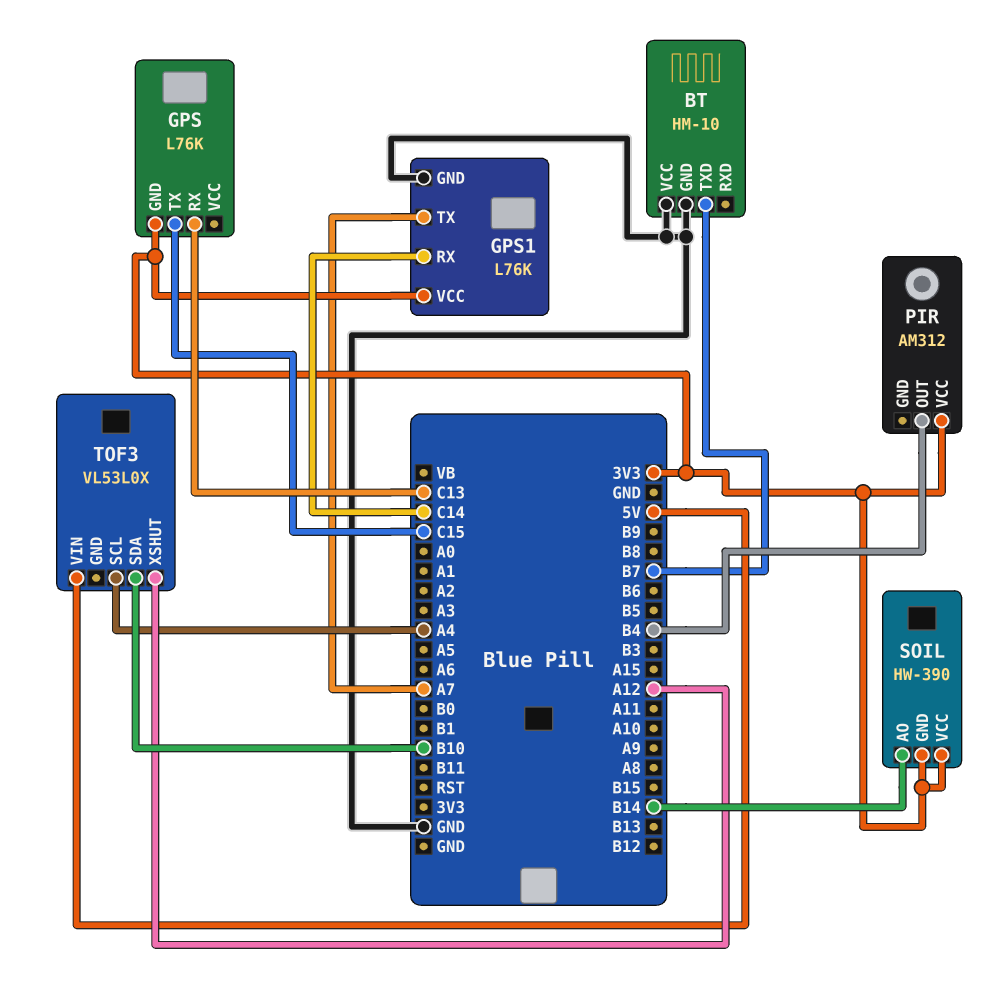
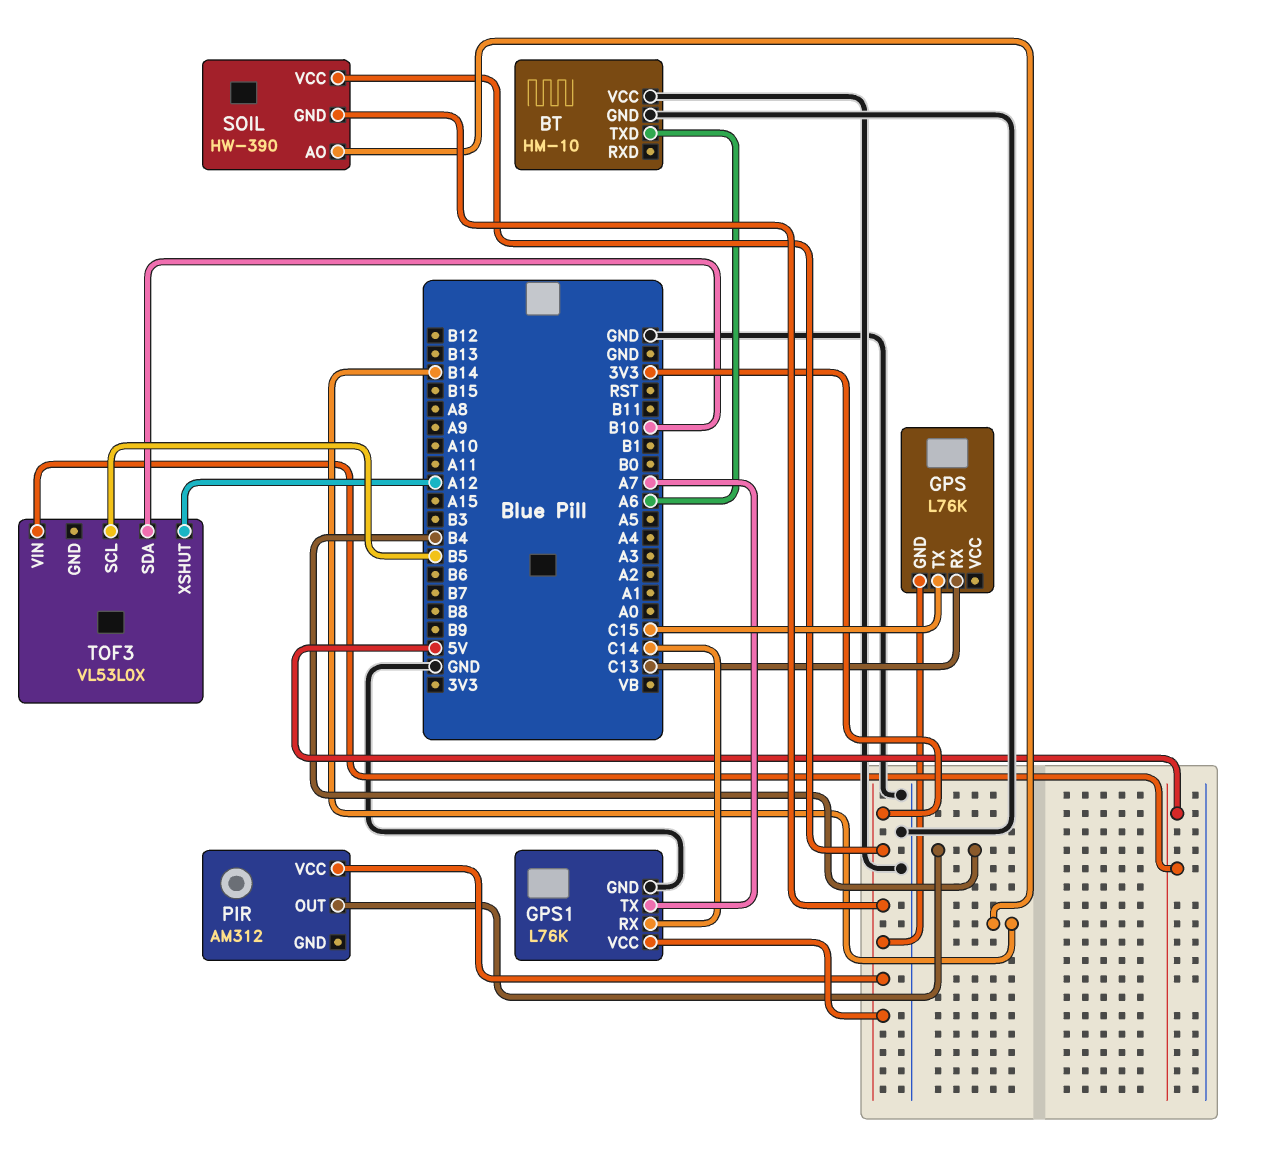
BT pin TXD: B7 -> A6
TOF3 pin SCL: A4 -> B5

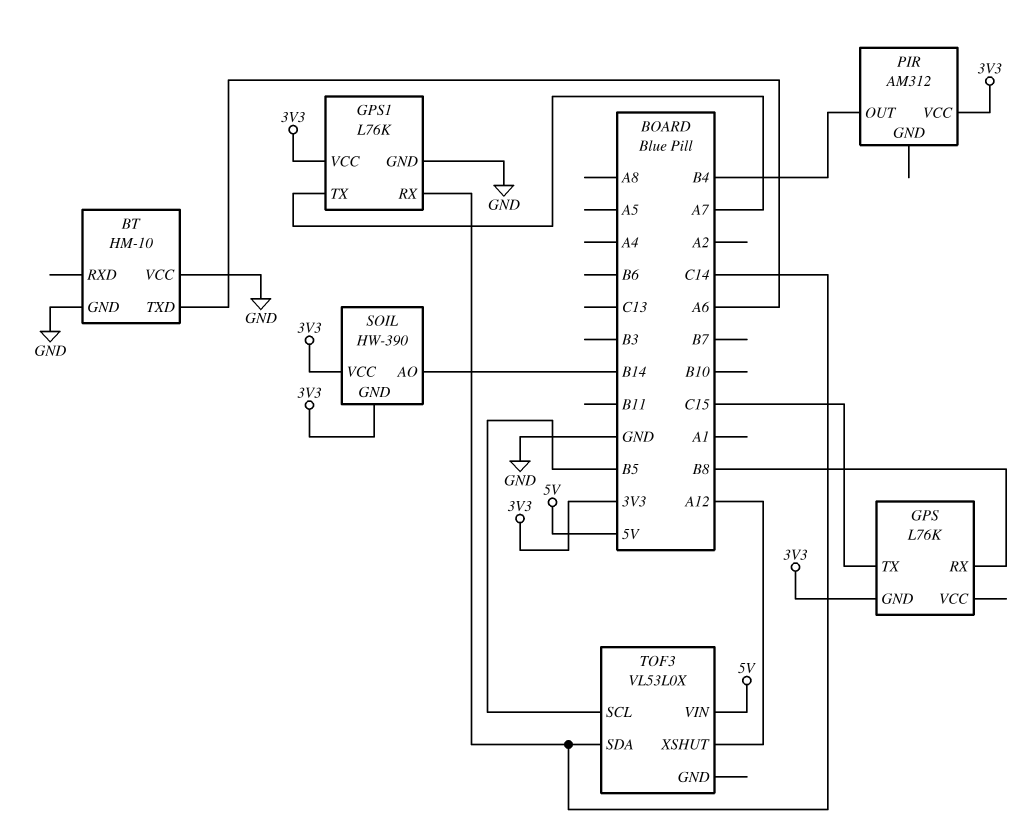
GPS pin RX: C13 -> B8
TOF3 pin SDA: B10 -> C14

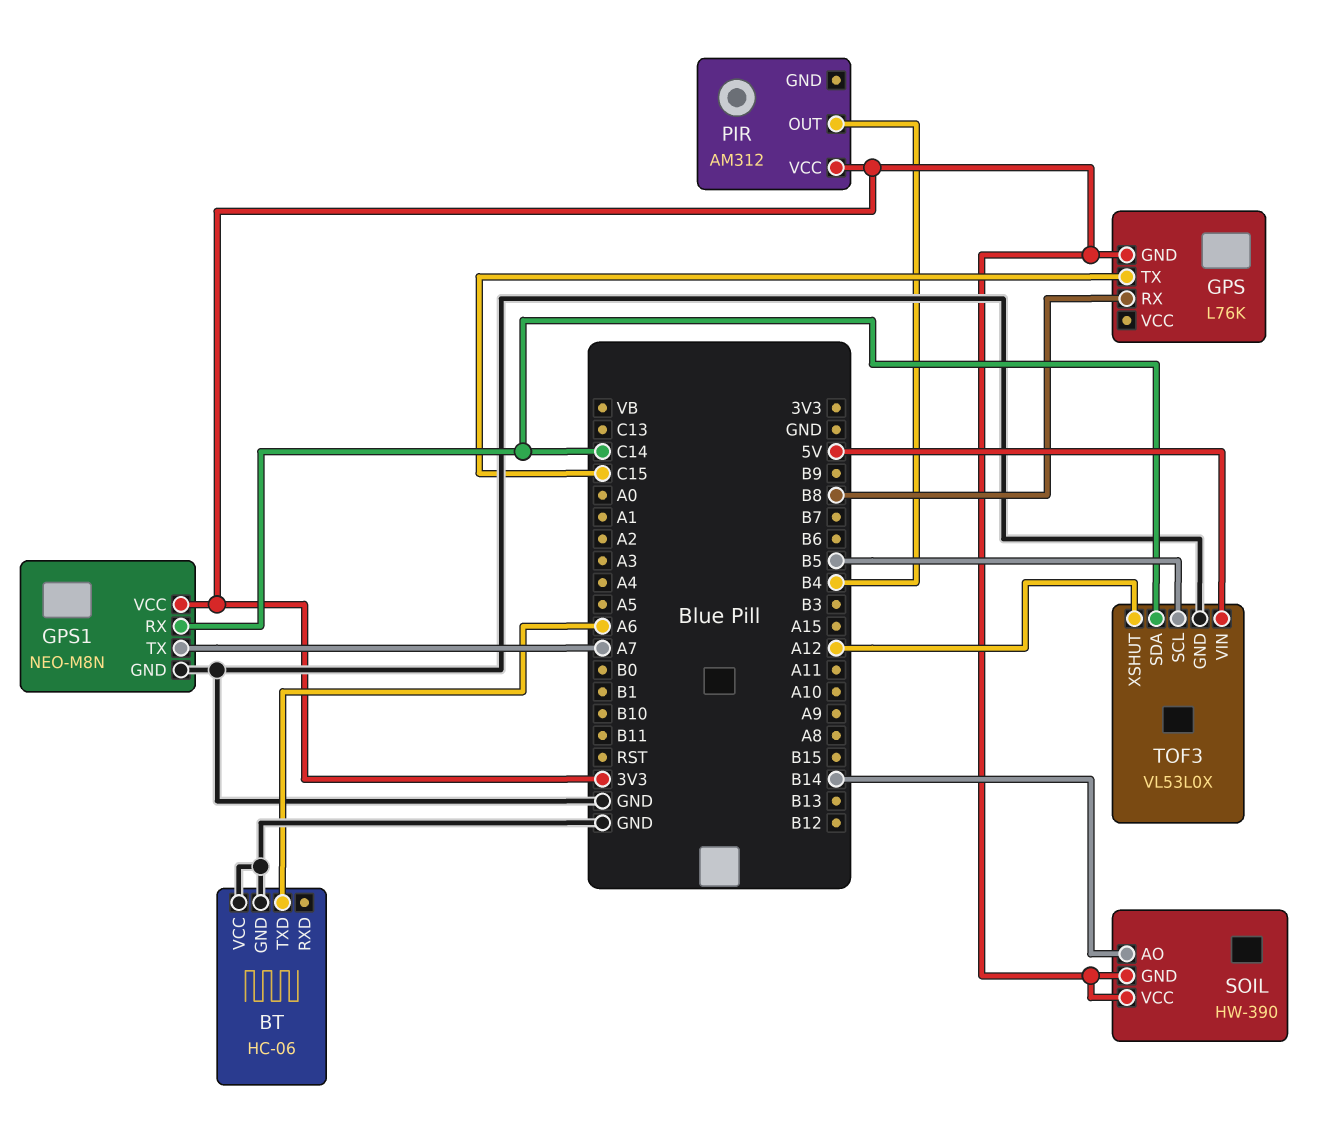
BT: HM-10 -> HC-06
GPS1: L76K -> NEO-M8N
TOF3 pin GND: none -> GND

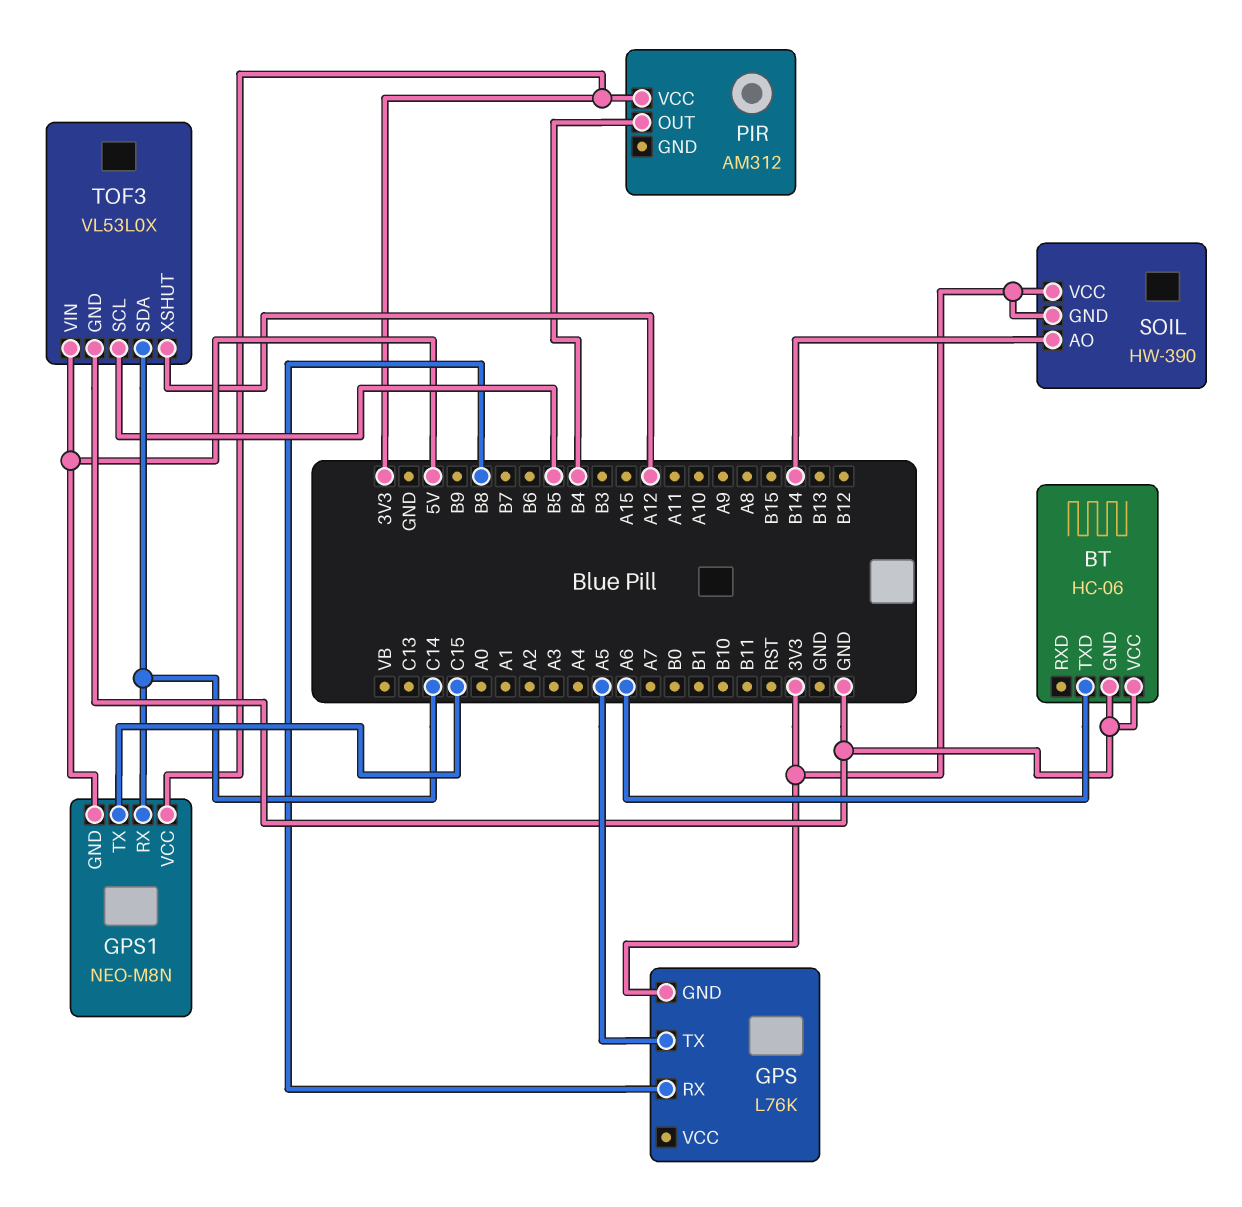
GPS pin TX: C15 -> A5
GPS1 pin GND: GND -> 5V
GPS1 pin TX: A7 -> C15

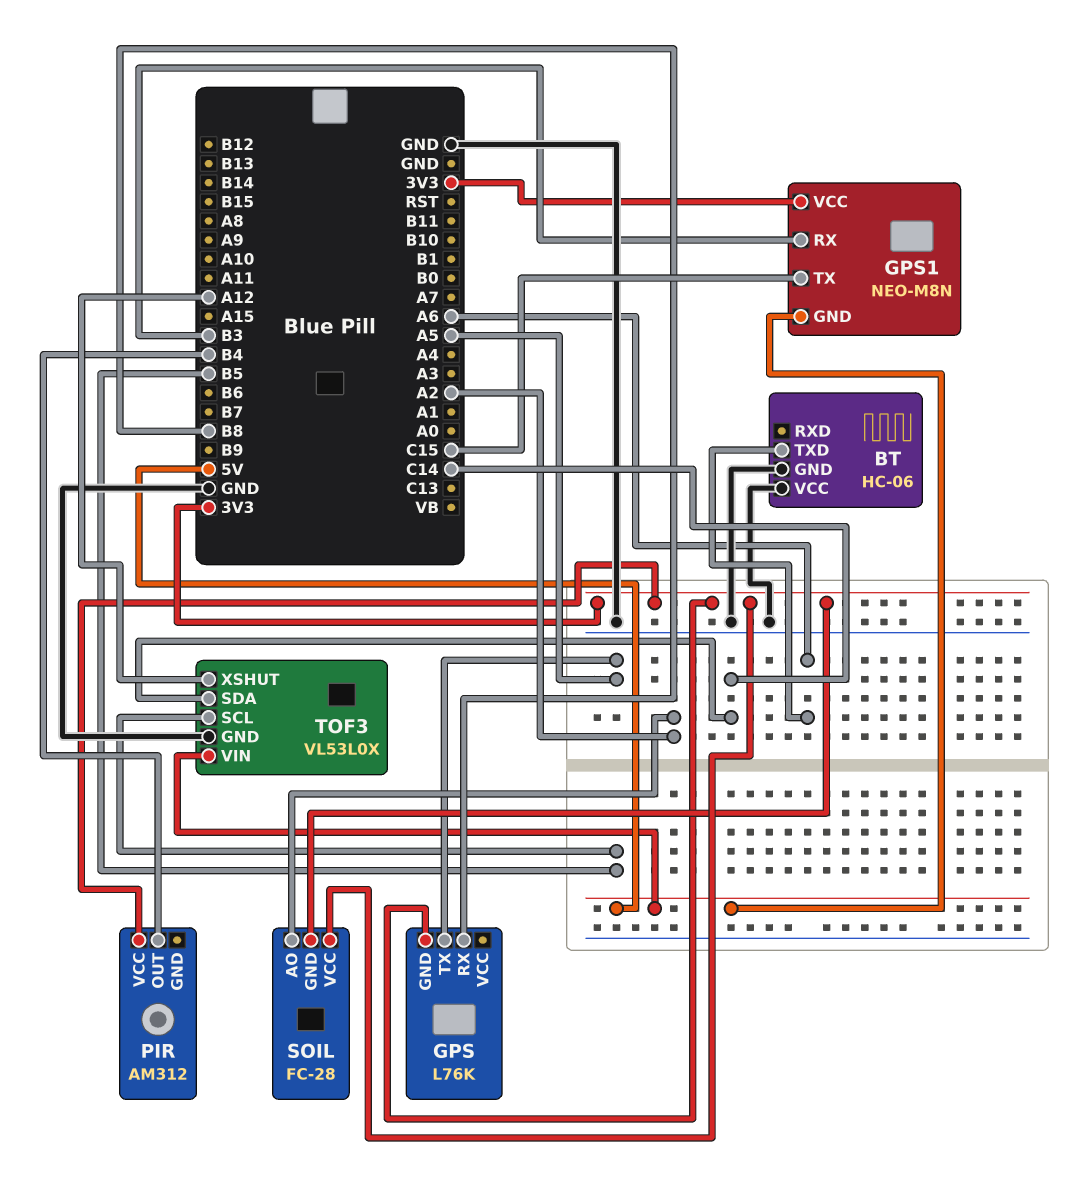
GPS1 pin RX: C14 -> B3
SOIL: HW-390 -> FC-28
SOIL pin AO: B14 -> A2

